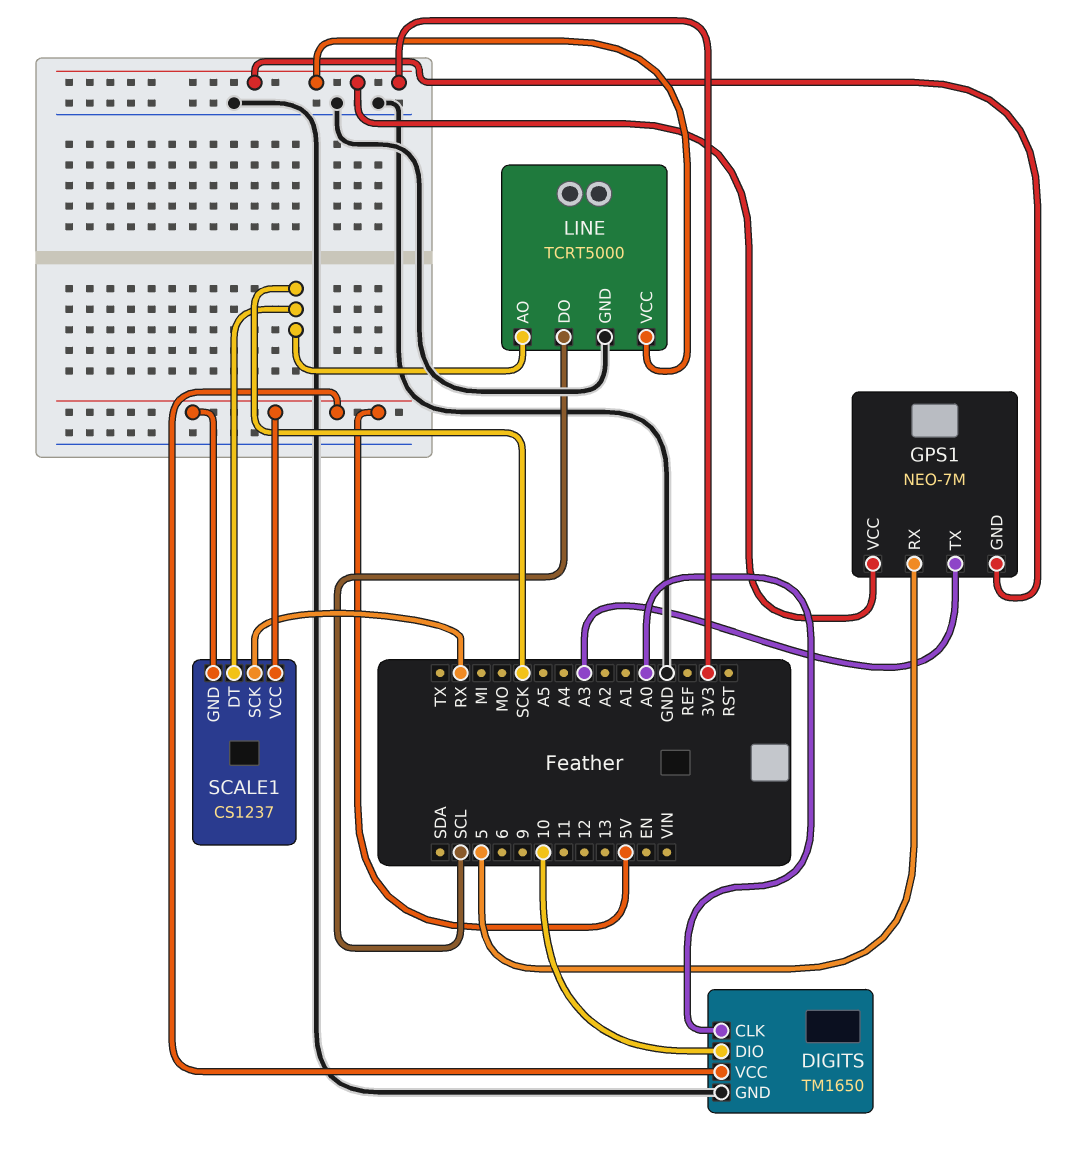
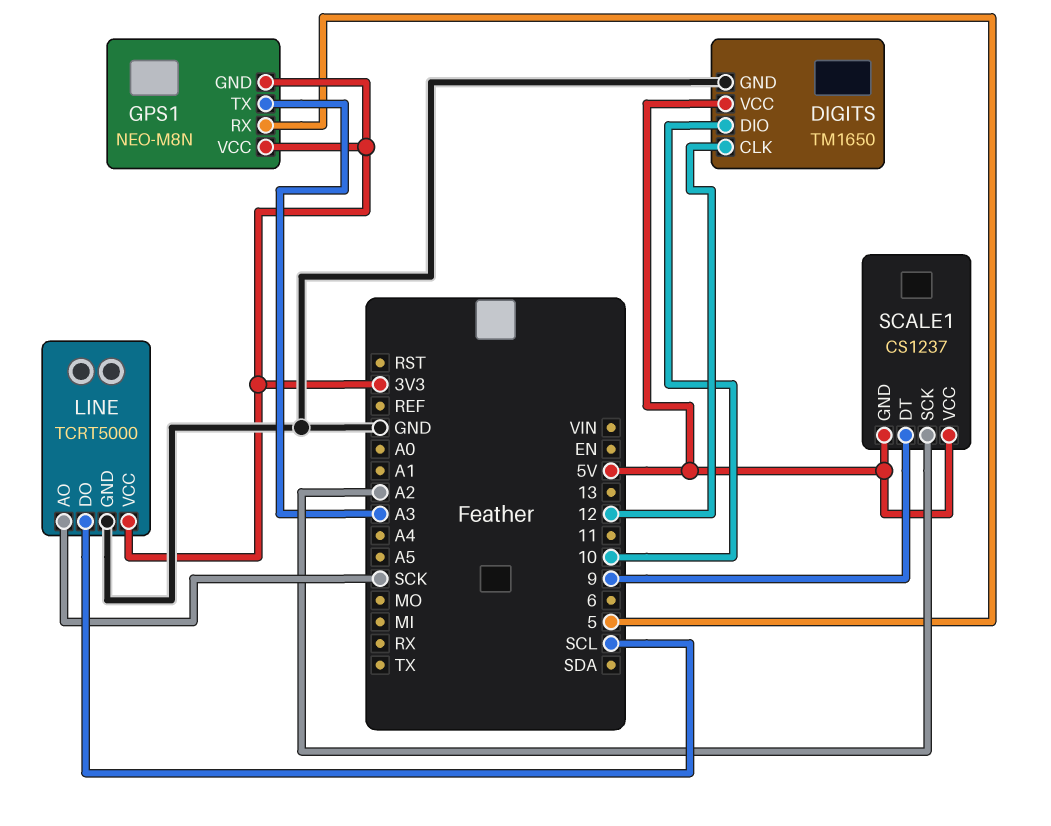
DIGITS pin CLK: A0 -> 12
GPS1: NEO-7M -> NEO-M8N
SCALE1 pin DT: SCK -> 9
SCALE1 pin SCK: RX -> A2

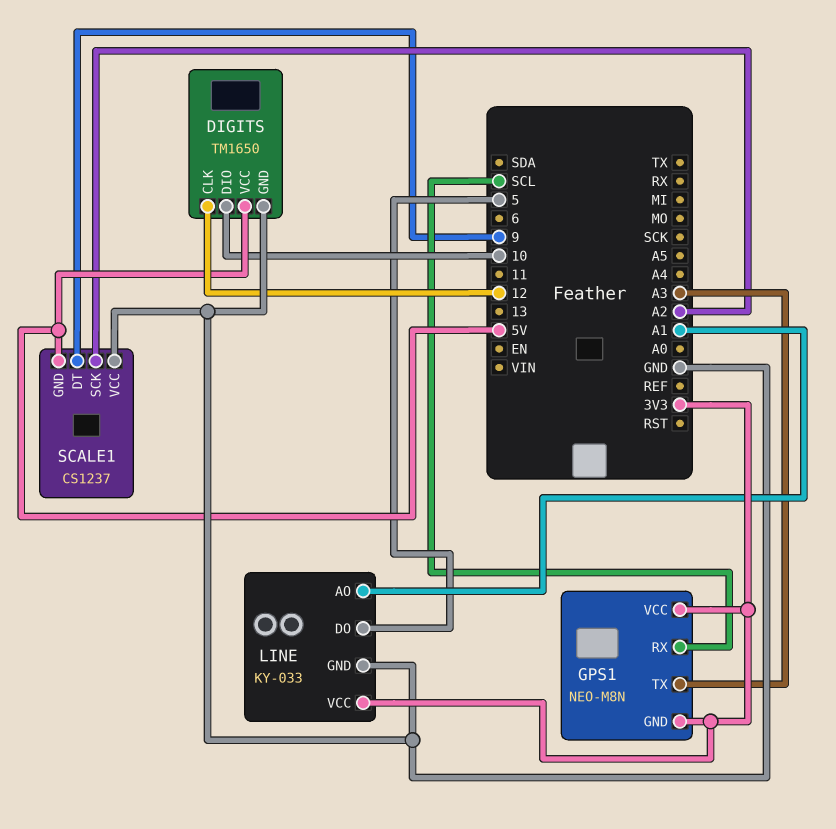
GPS1 pin RX: 5 -> SCL
LINE: TCRT5000 -> KY-033
LINE pin AO: SCK -> A1
LINE pin DO: SCL -> 5
SCALE1 pin VCC: 5V -> GND

